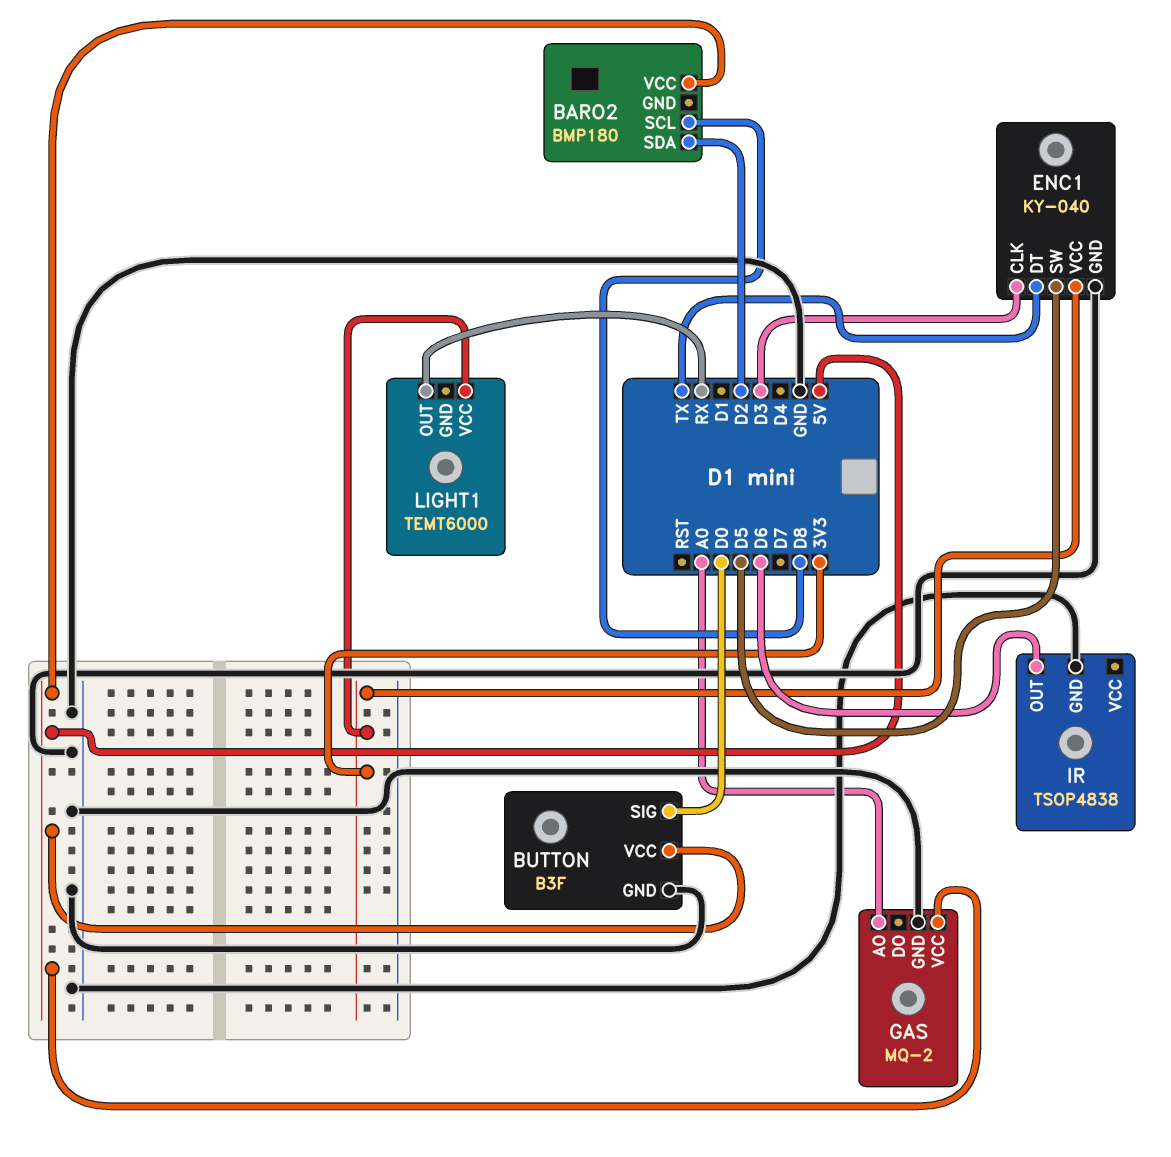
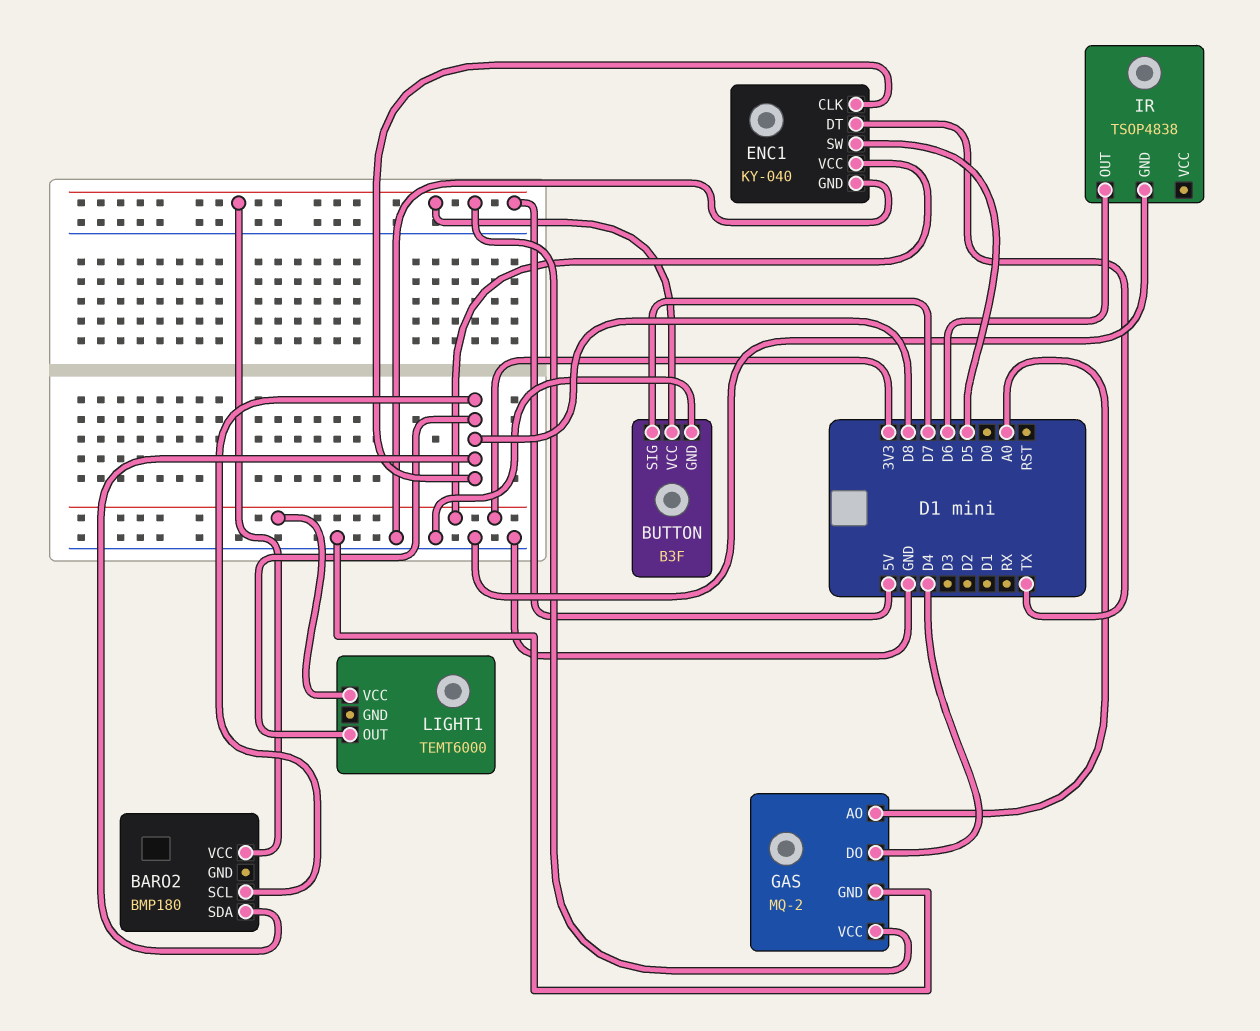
BARO2 pin SDA: D2 -> D8
BUTTON pin SIG: D0 -> D7
ENC1 pin CLK: D3 -> D8
GAS pin DO: none -> D4
LIGHT1 pin OUT: RX -> D8

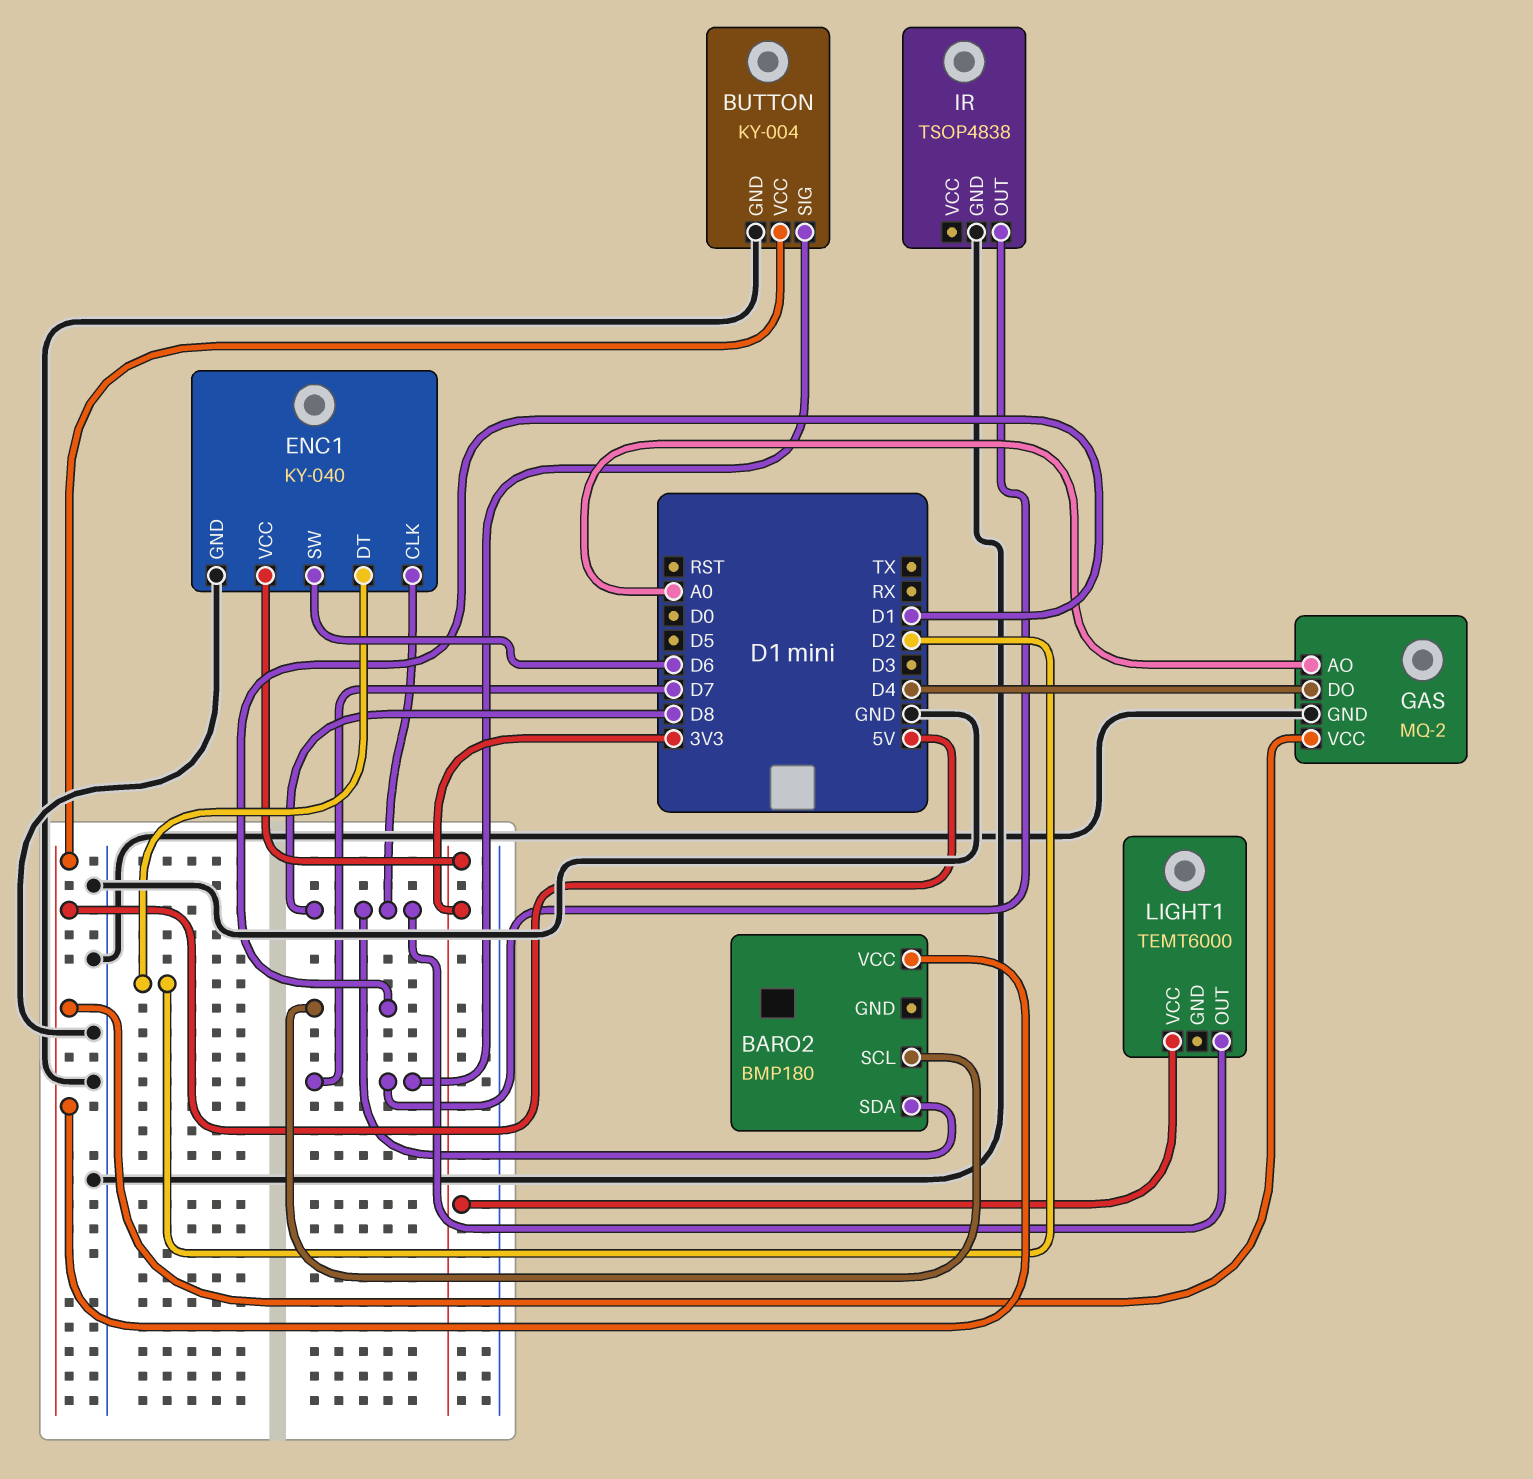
BARO2 pin SCL: D8 -> D1
BUTTON: B3F -> KY-004
ENC1 pin DT: TX -> D2
ENC1 pin SW: D5 -> D6
IR pin OUT: D6 -> D7

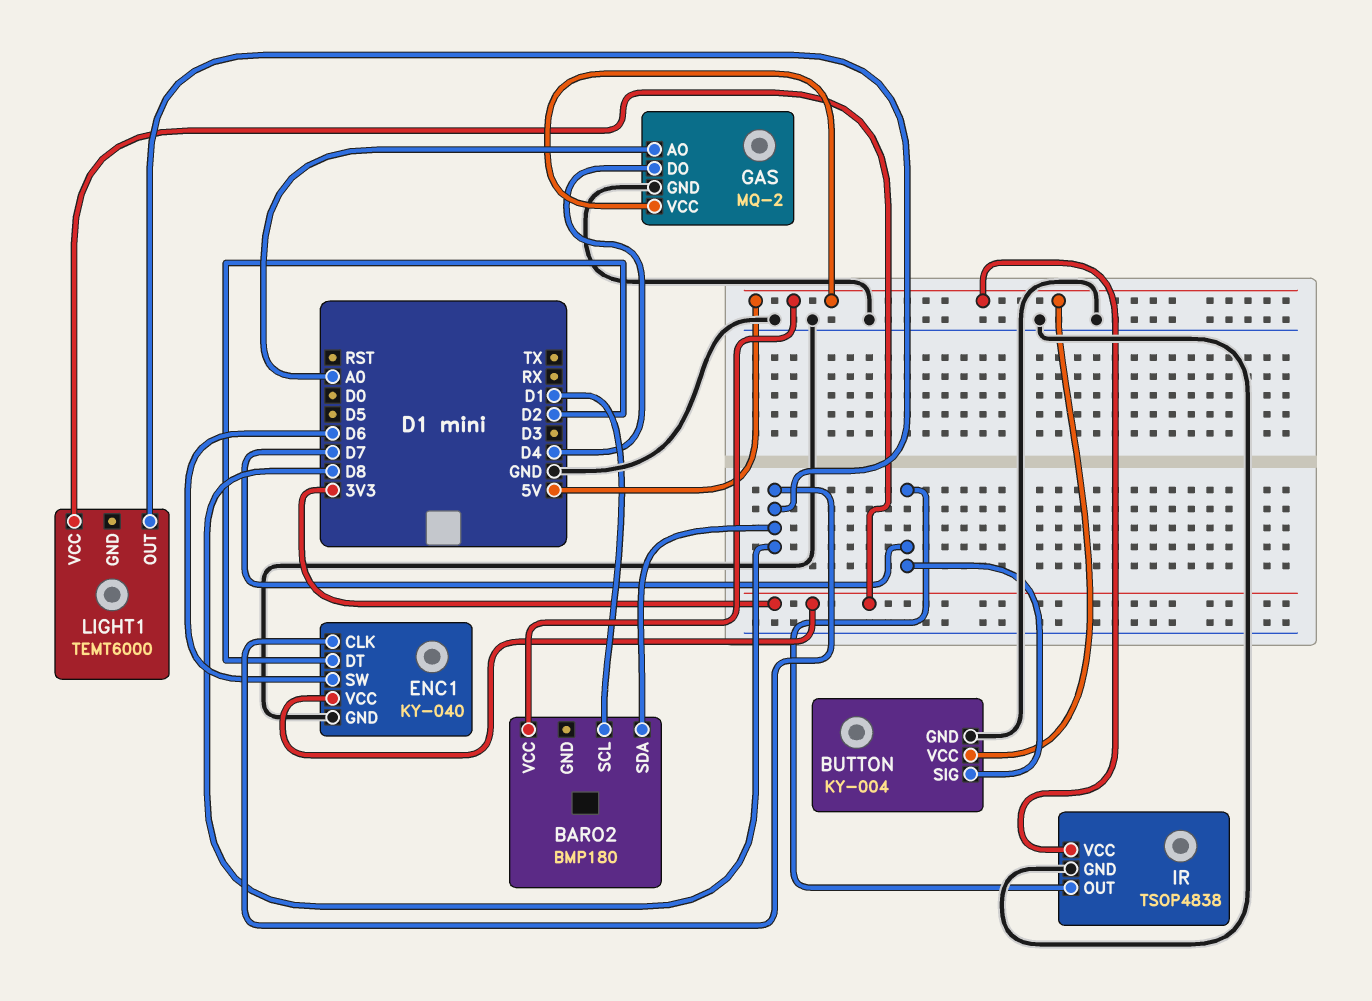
IR pin VCC: none -> 5V

